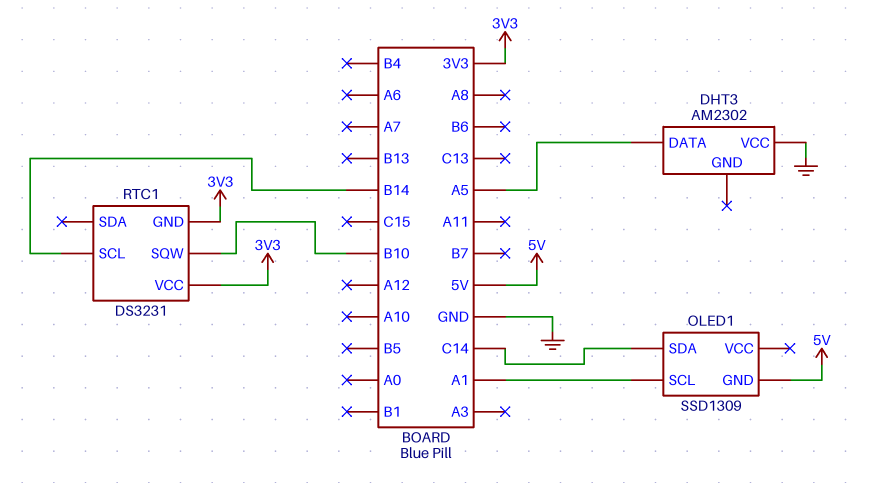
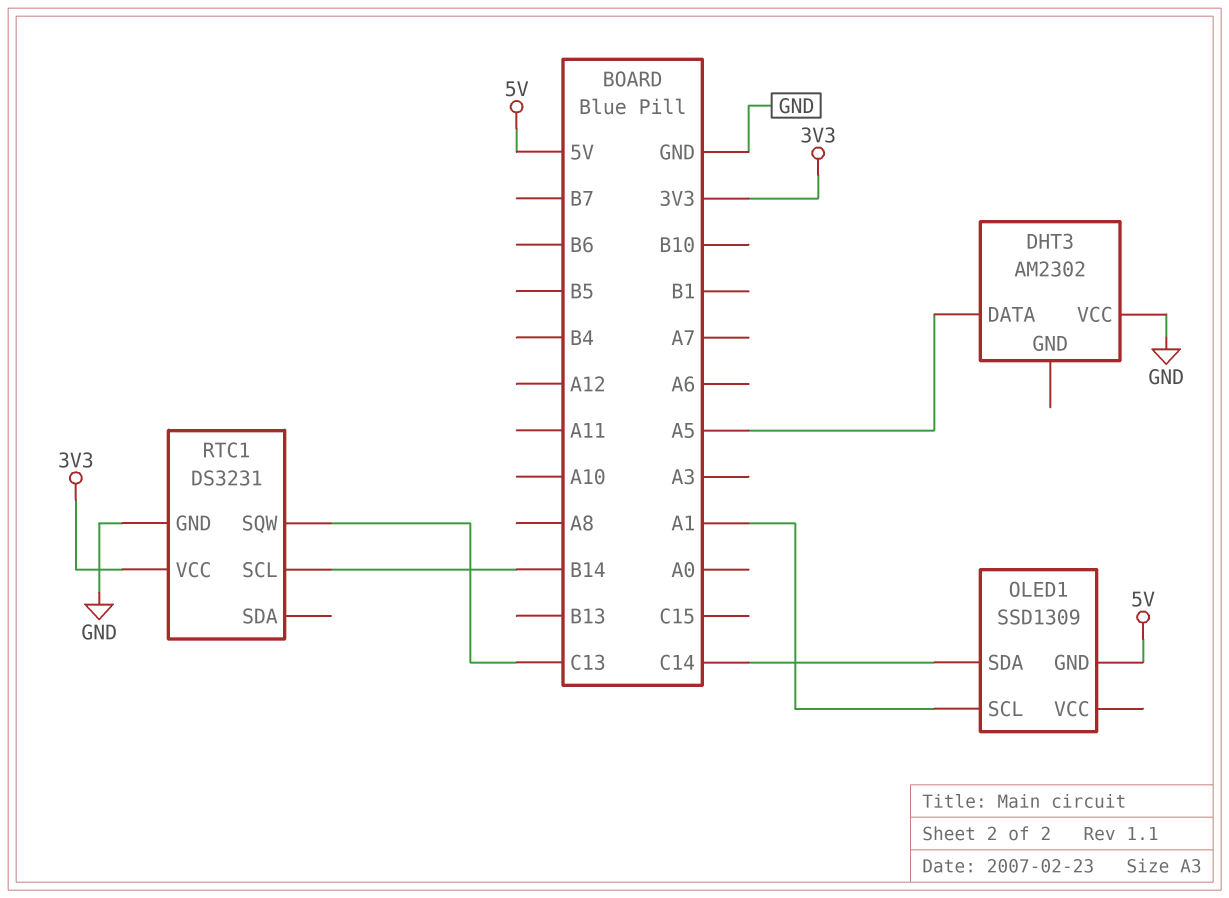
RTC1 pin GND: 3V3 -> GND
RTC1 pin SQW: B10 -> C13

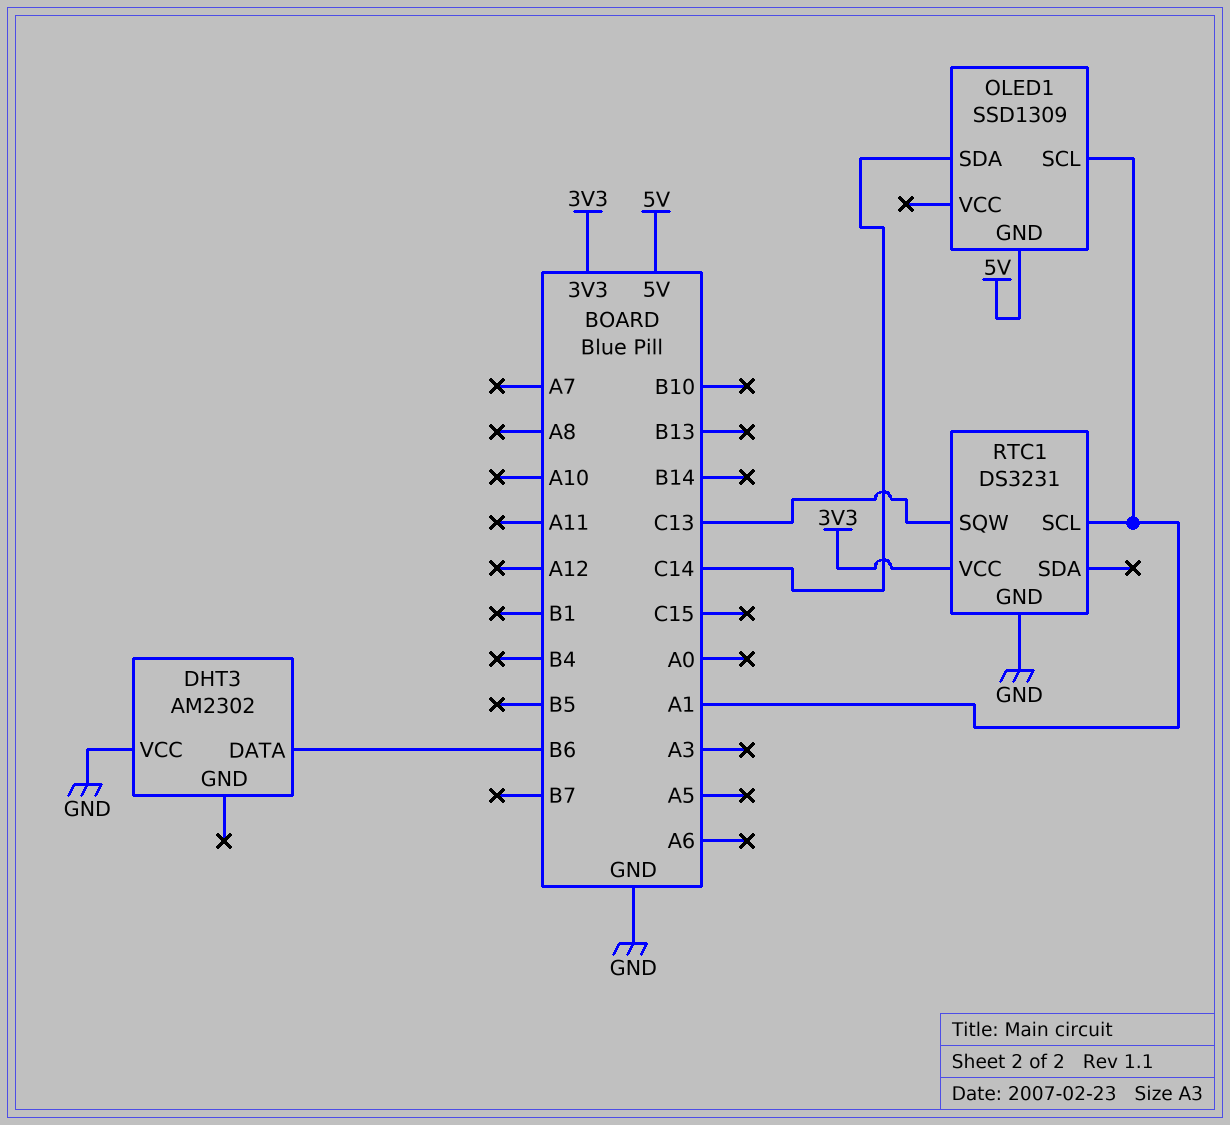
DHT3 pin DATA: A5 -> B6
RTC1 pin SCL: B14 -> A1

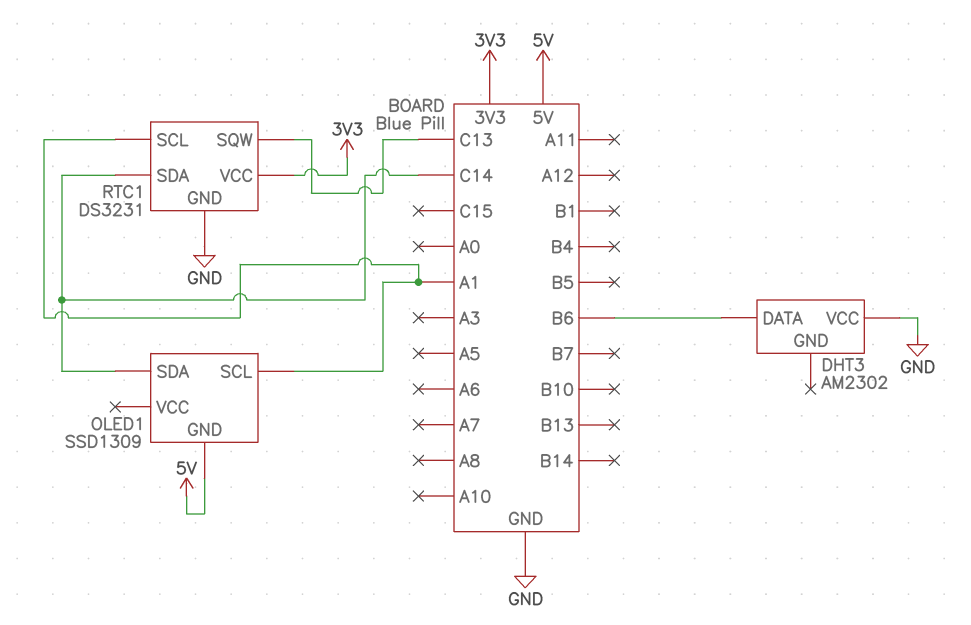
RTC1 pin SDA: none -> C14

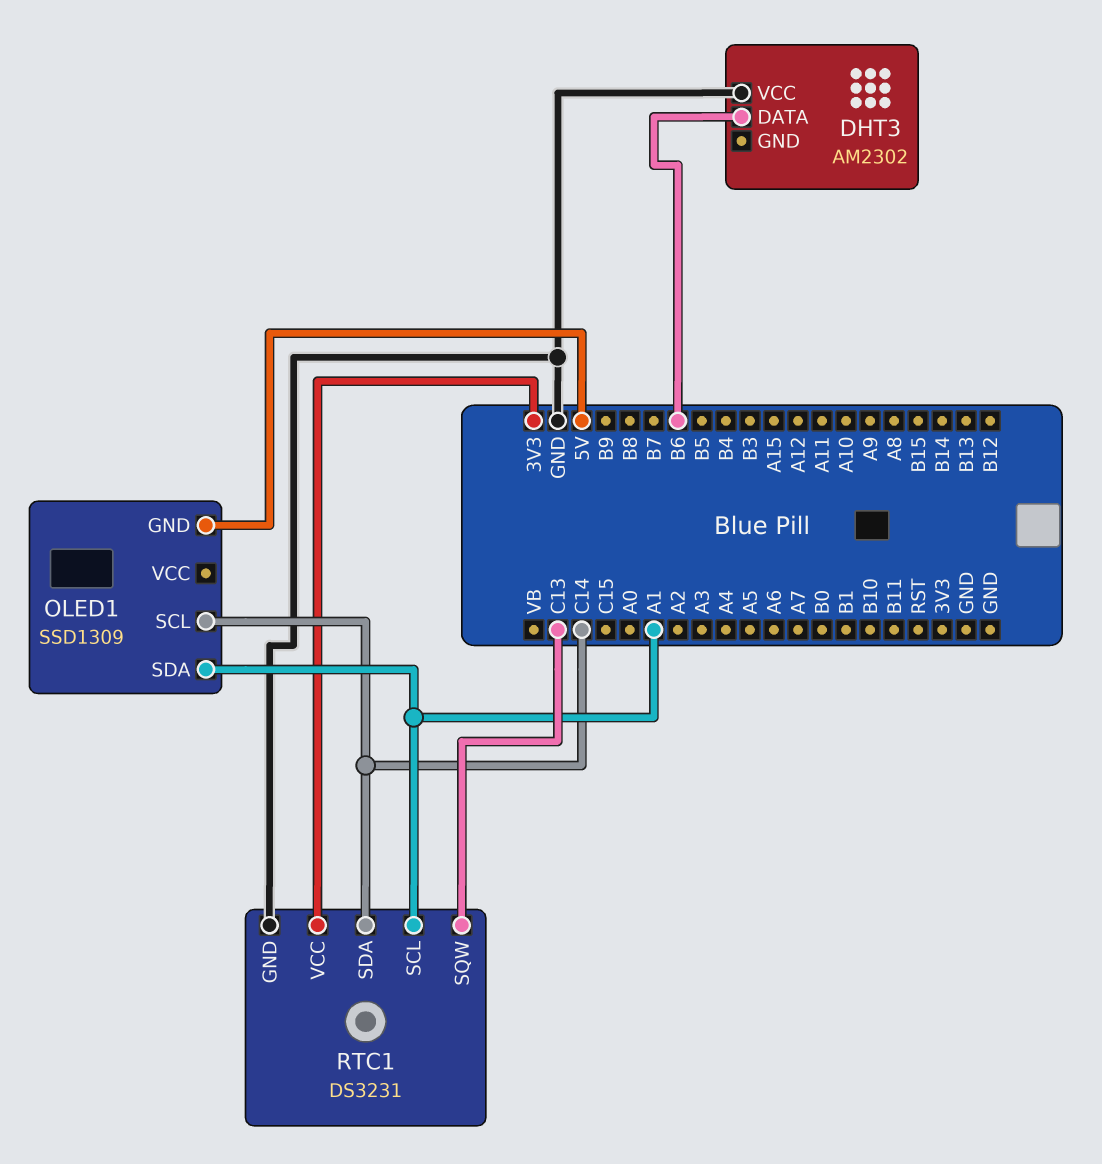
OLED1 pin SCL: A1 -> C14
OLED1 pin SDA: C14 -> A1

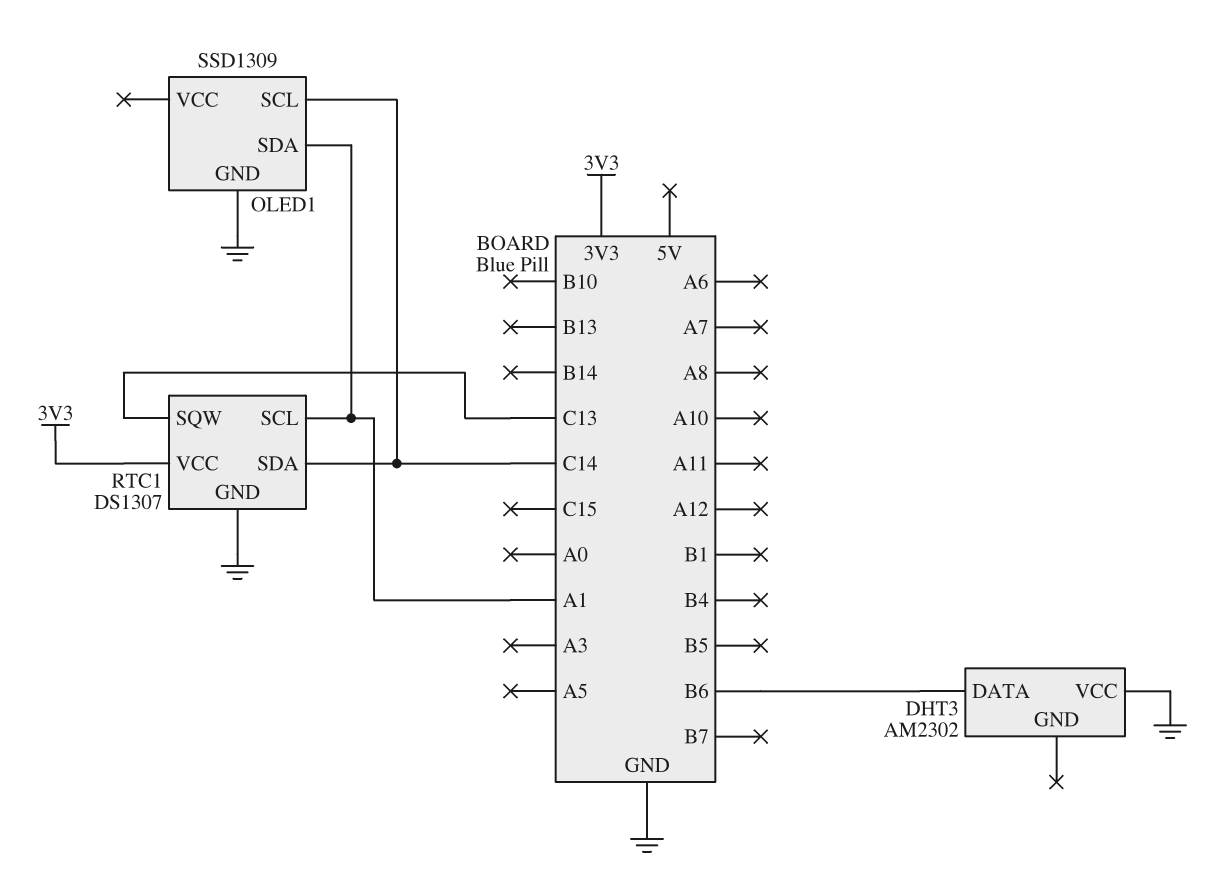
OLED1 pin GND: 5V -> GND
RTC1: DS3231 -> DS1307

